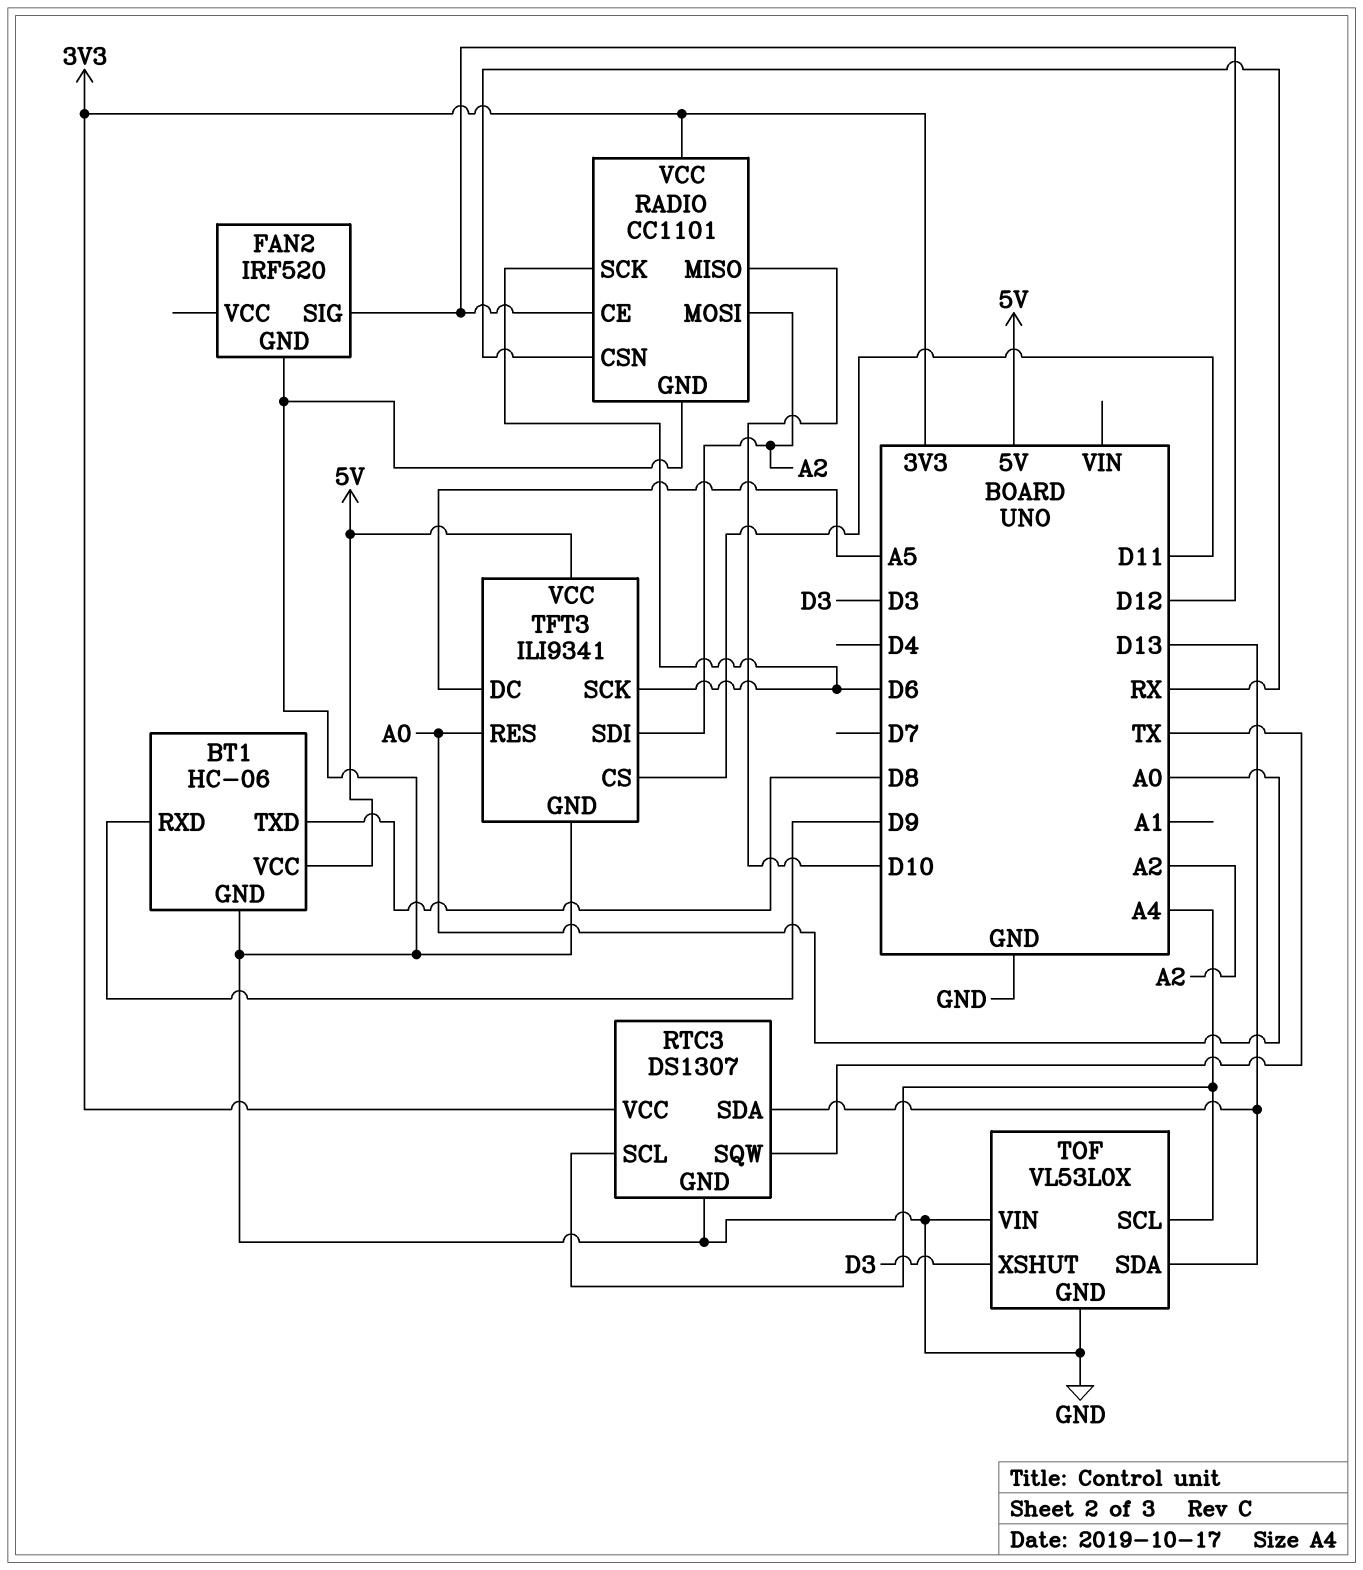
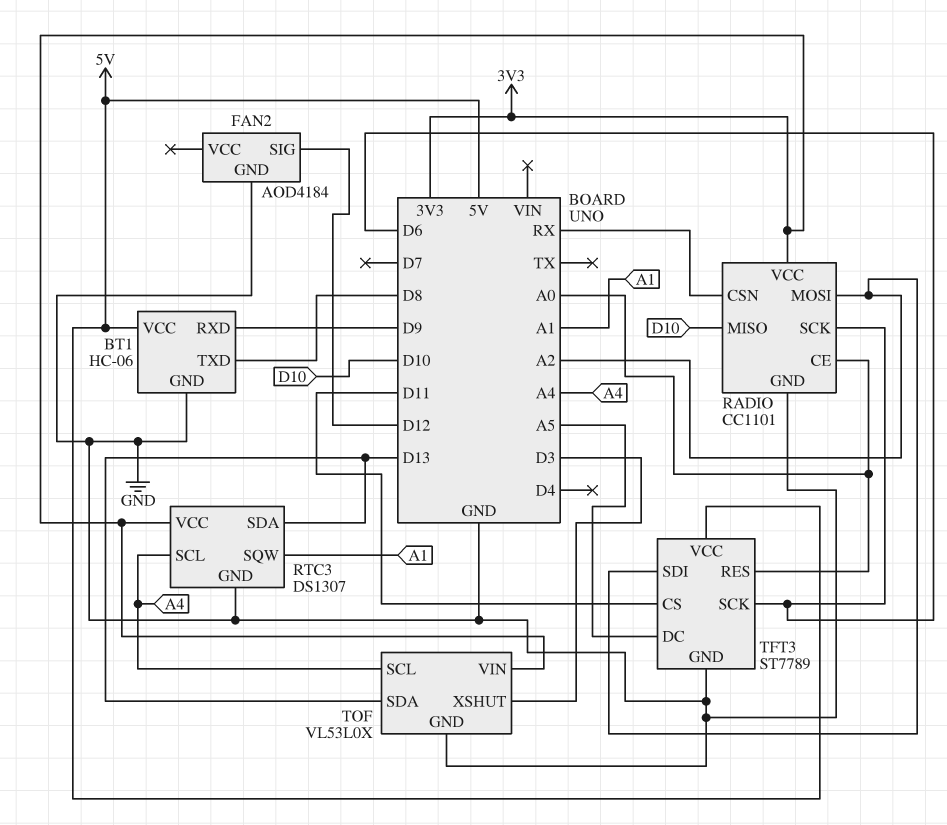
FAN2: IRF520 -> AOD4184
RADIO pin CE: D12 -> A0
RTC3 pin SQW: TX -> A1
TFT3: ILI9341 -> ST7789
TOF pin VIN: GND -> 3V3

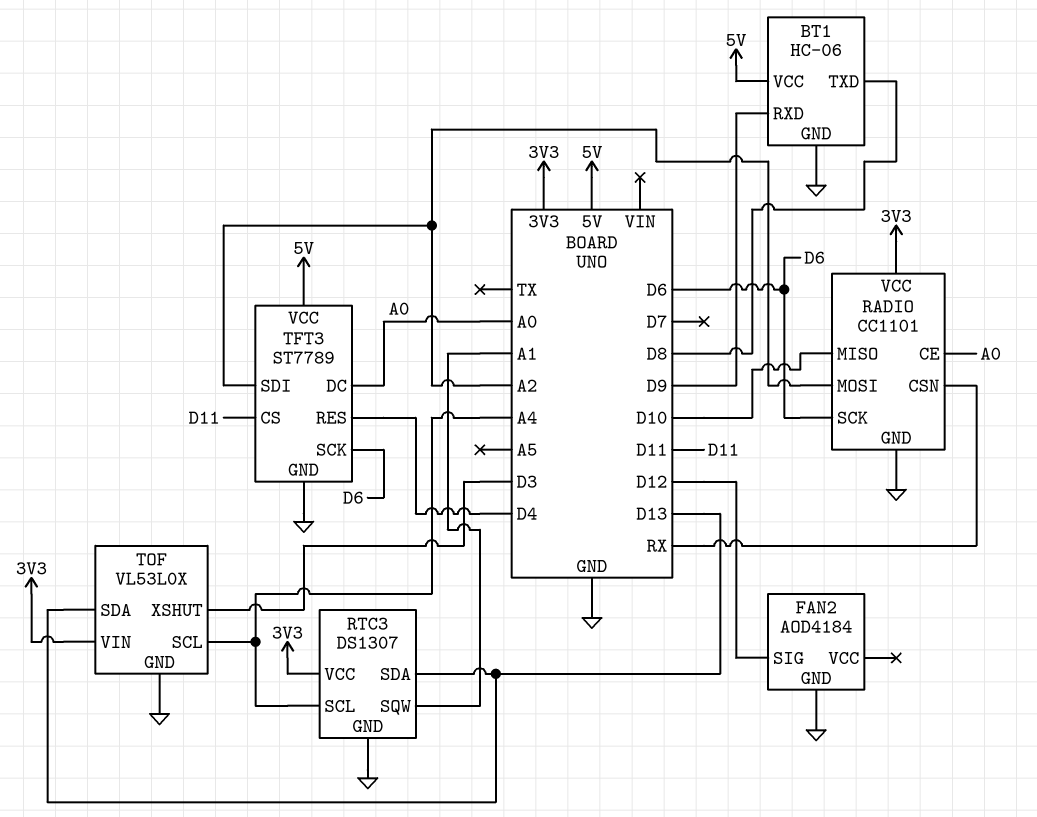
TFT3 pin DC: A5 -> A0
TFT3 pin RES: A0 -> D4

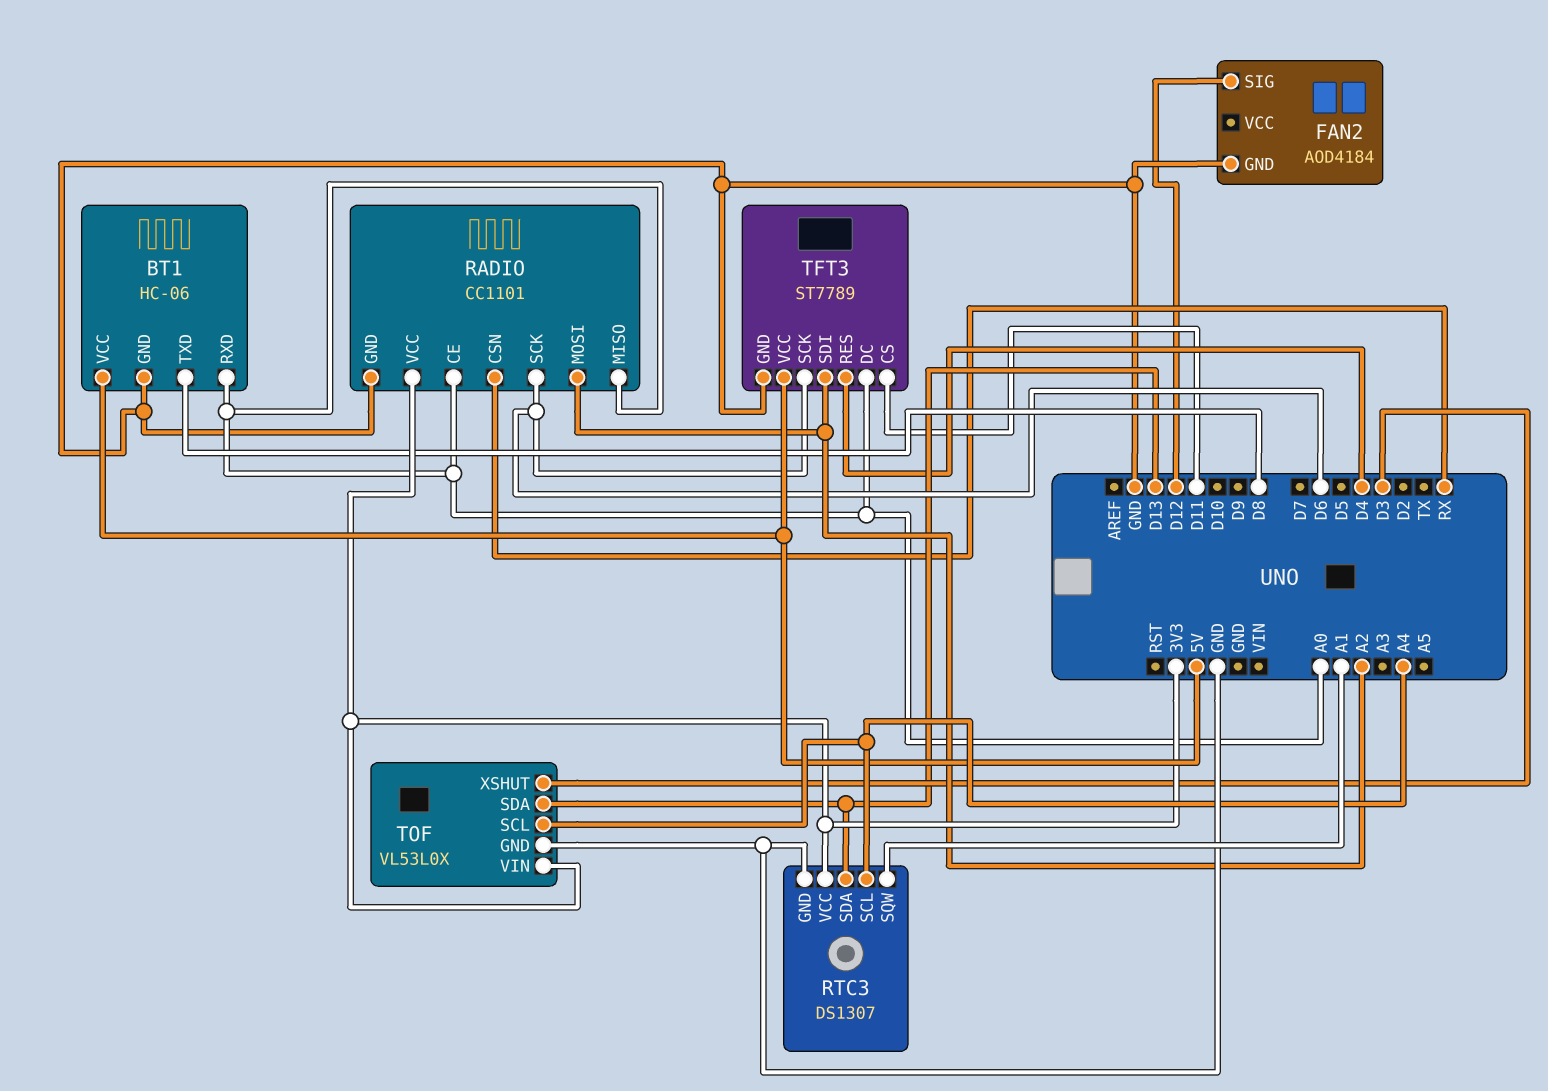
BT1 pin RXD: D9 -> A0
RADIO pin MISO: D10 -> A0

